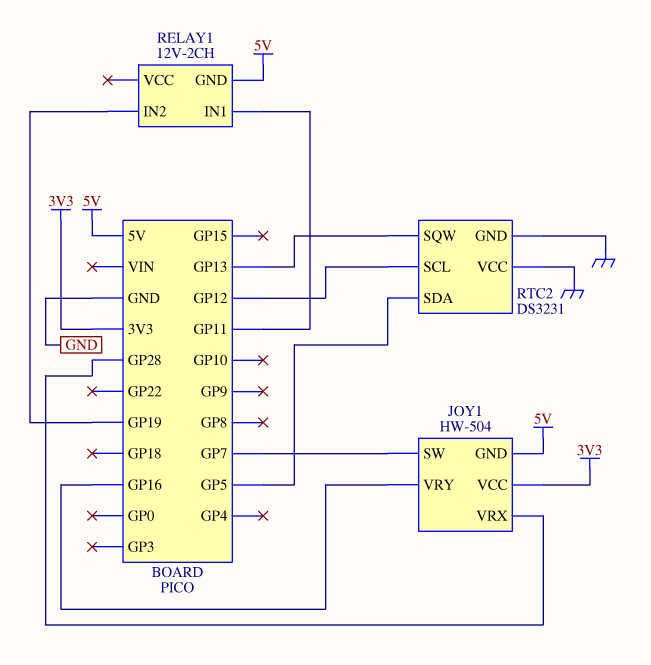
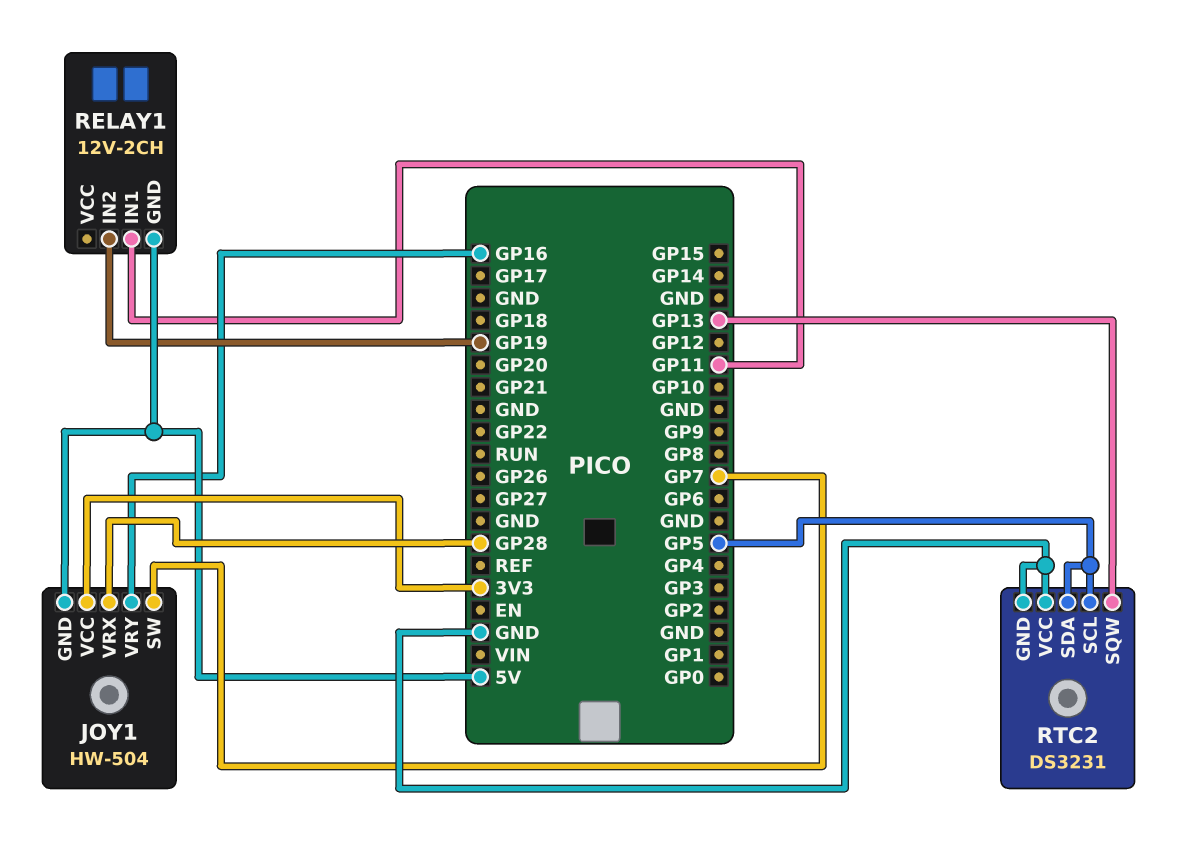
RTC2 pin SCL: GP12 -> GP5

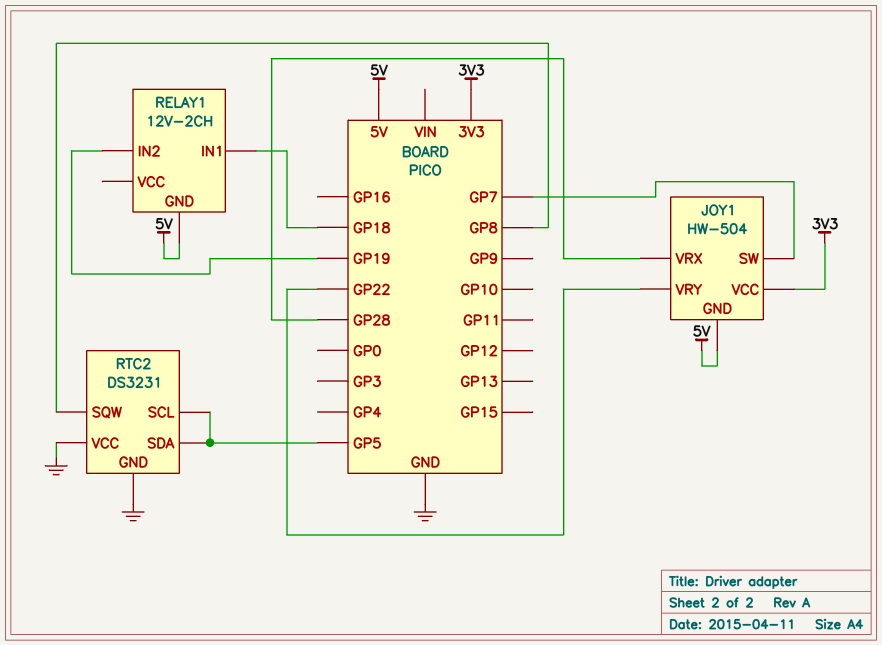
JOY1 pin VRY: GP16 -> GP22
RELAY1 pin IN1: GP11 -> GP18
RTC2 pin SQW: GP13 -> GP8

